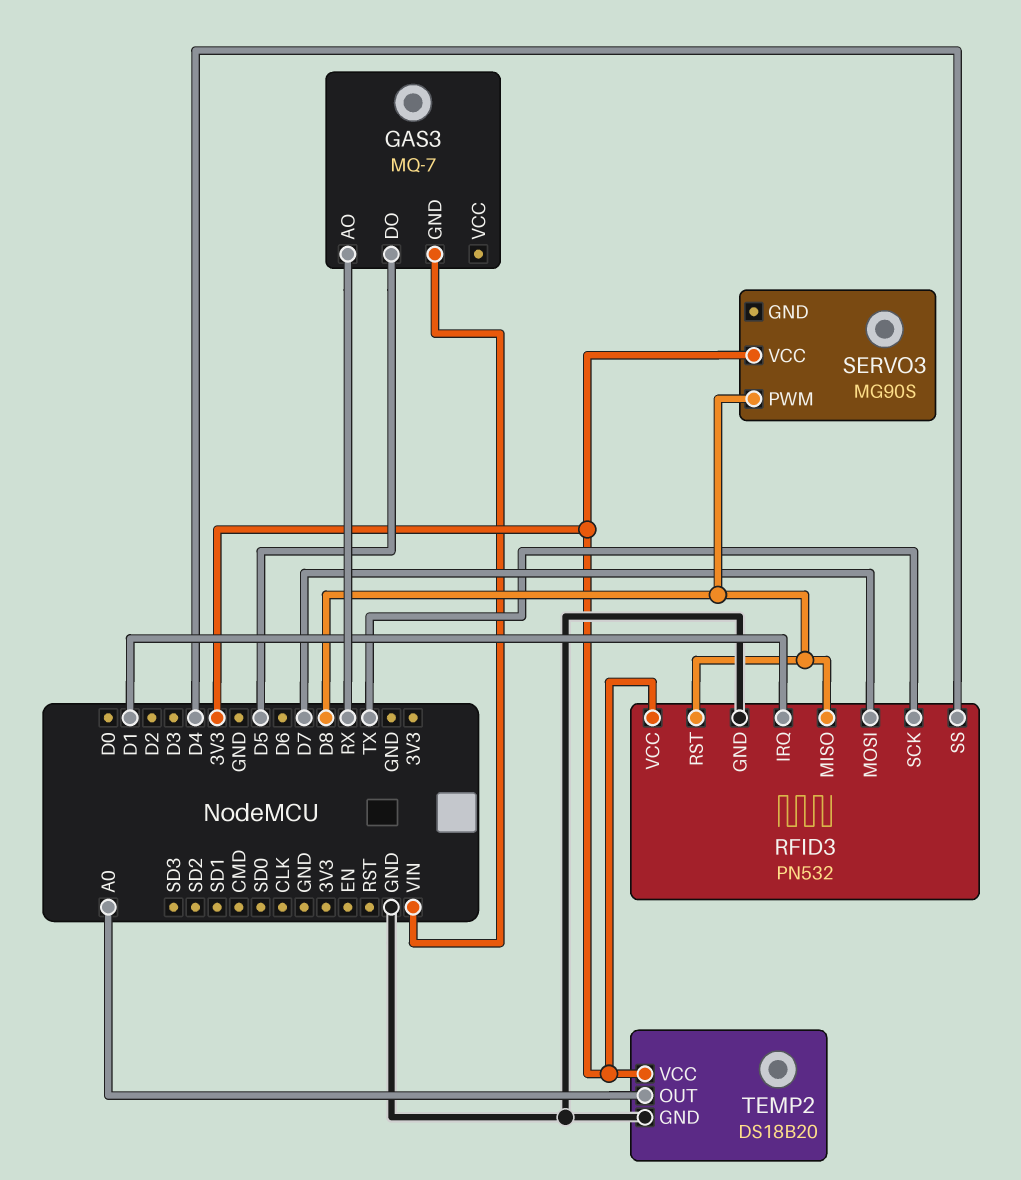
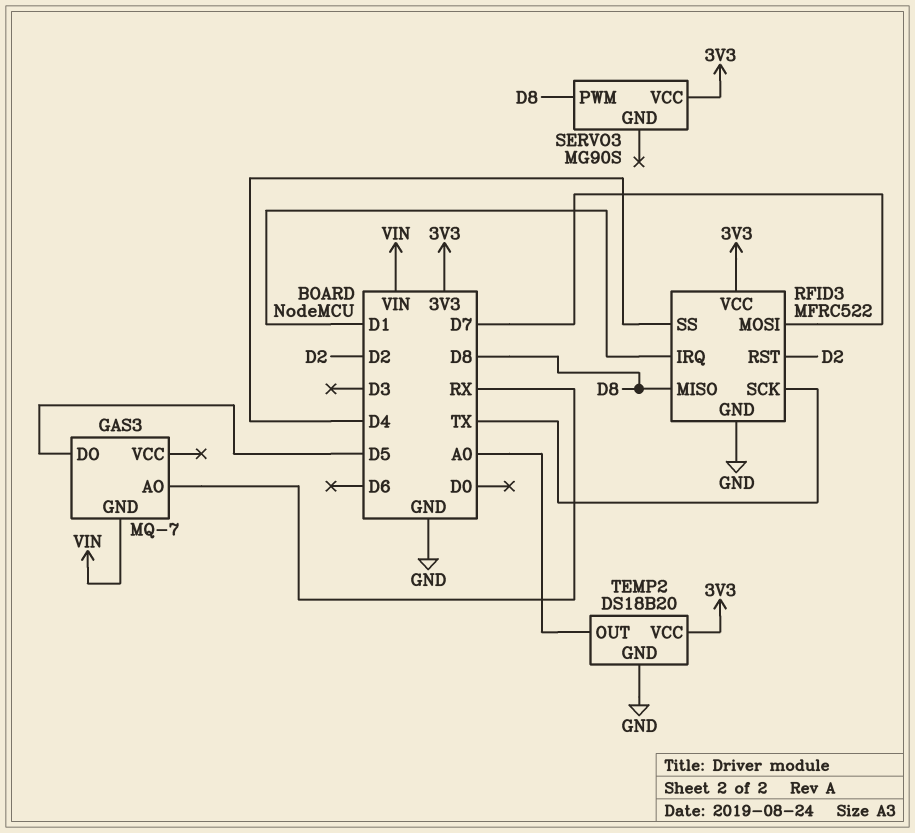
RFID3: PN532 -> MFRC522
RFID3 pin RST: D8 -> D2

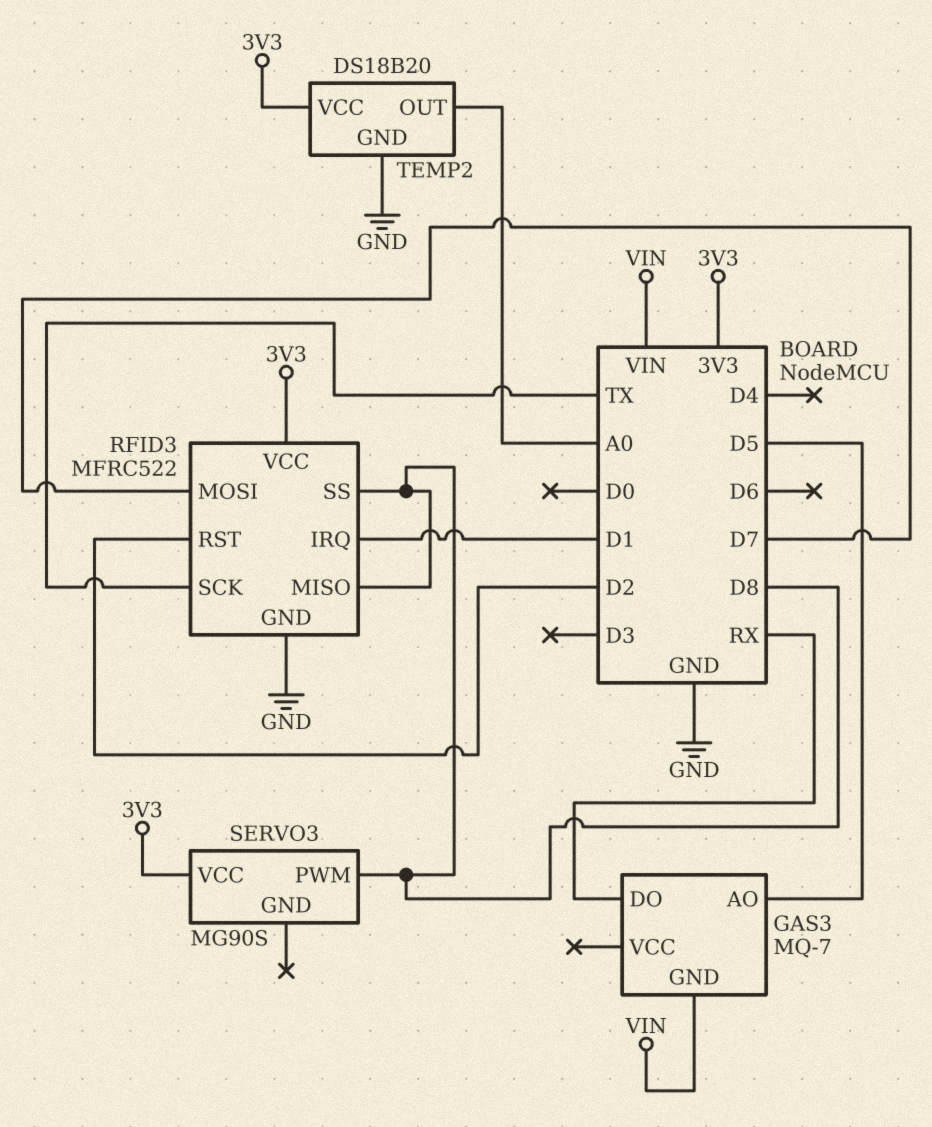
GAS3 pin AO: RX -> D5
GAS3 pin DO: D5 -> RX
RFID3 pin SS: D4 -> D8

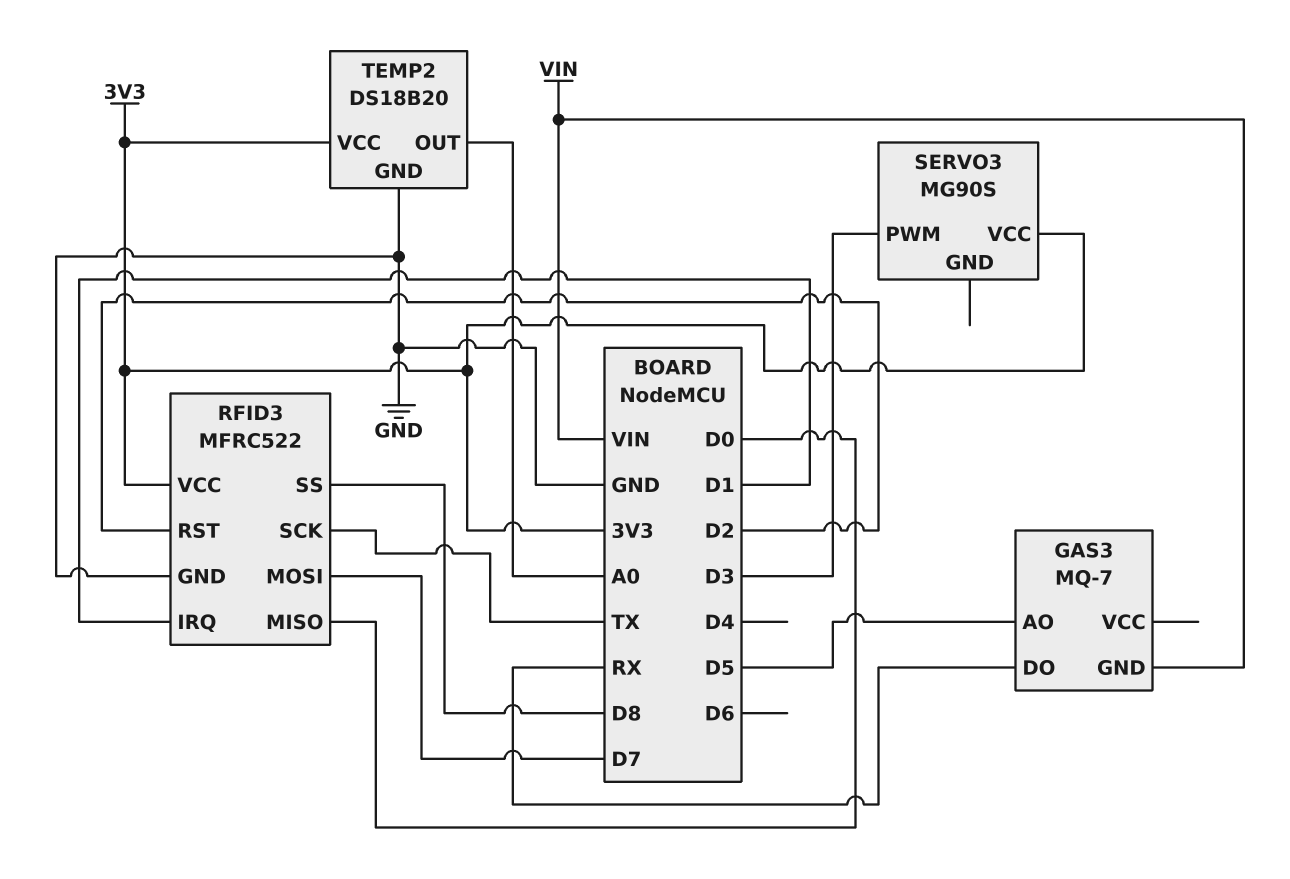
RFID3 pin MISO: D8 -> D0
SERVO3 pin PWM: D8 -> D3

